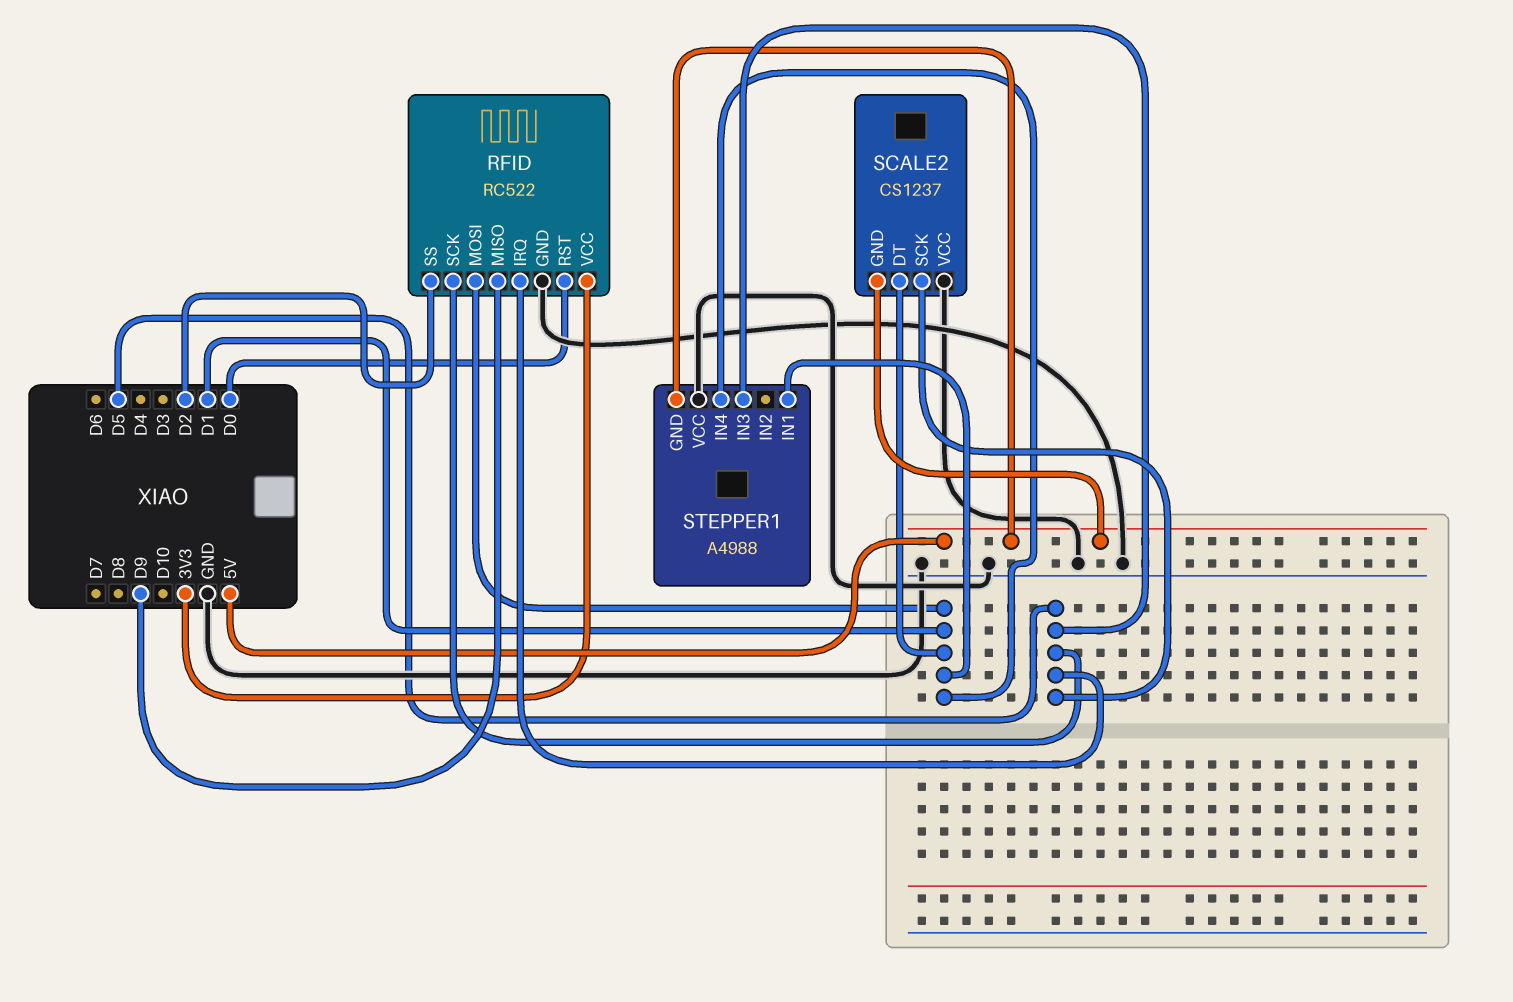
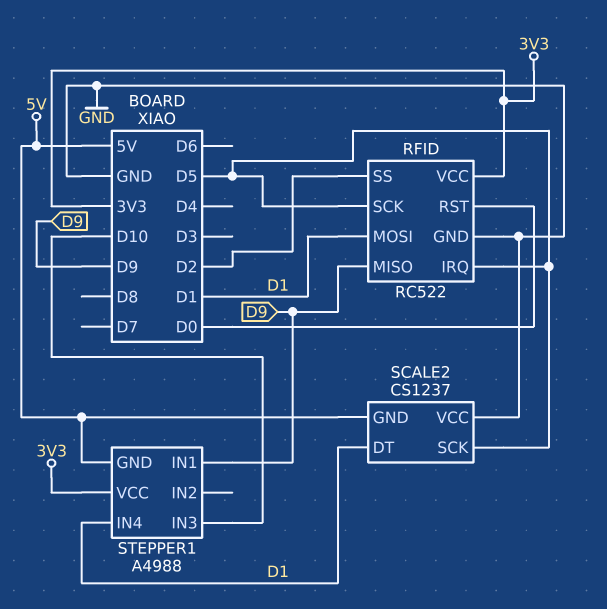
STEPPER1 pin IN1: D1 -> D9
STEPPER1 pin IN3: D5 -> D10
STEPPER1 pin VCC: GND -> 3V3

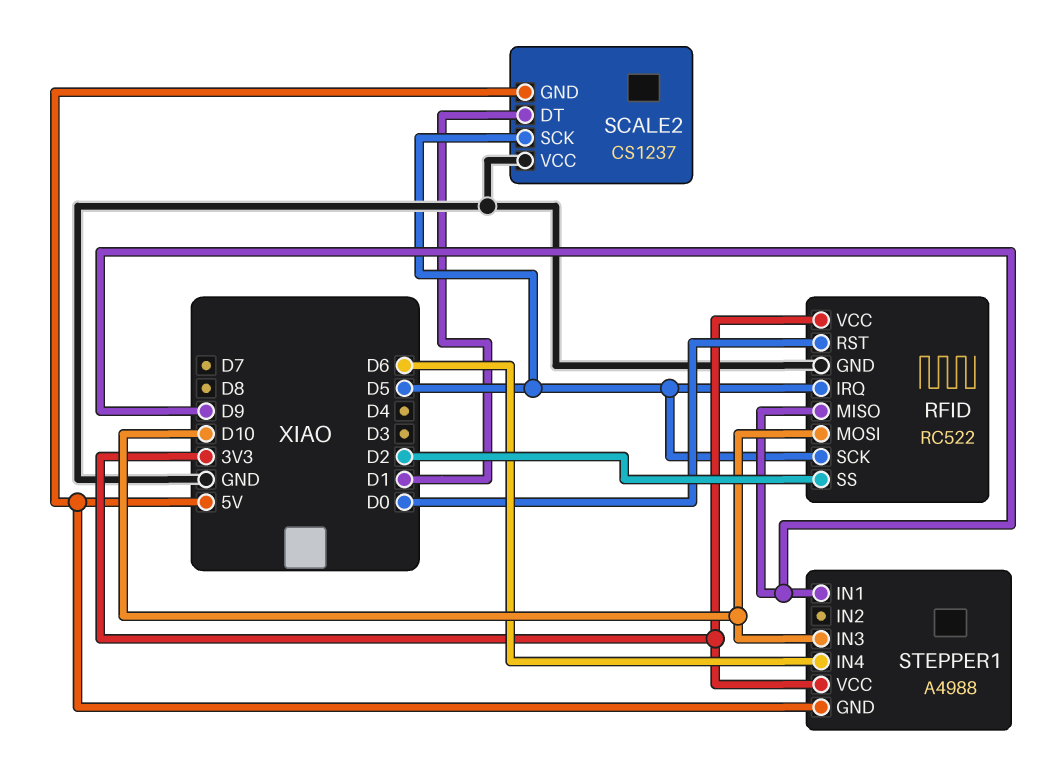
RFID pin MOSI: D1 -> D10
STEPPER1 pin IN4: D1 -> D6

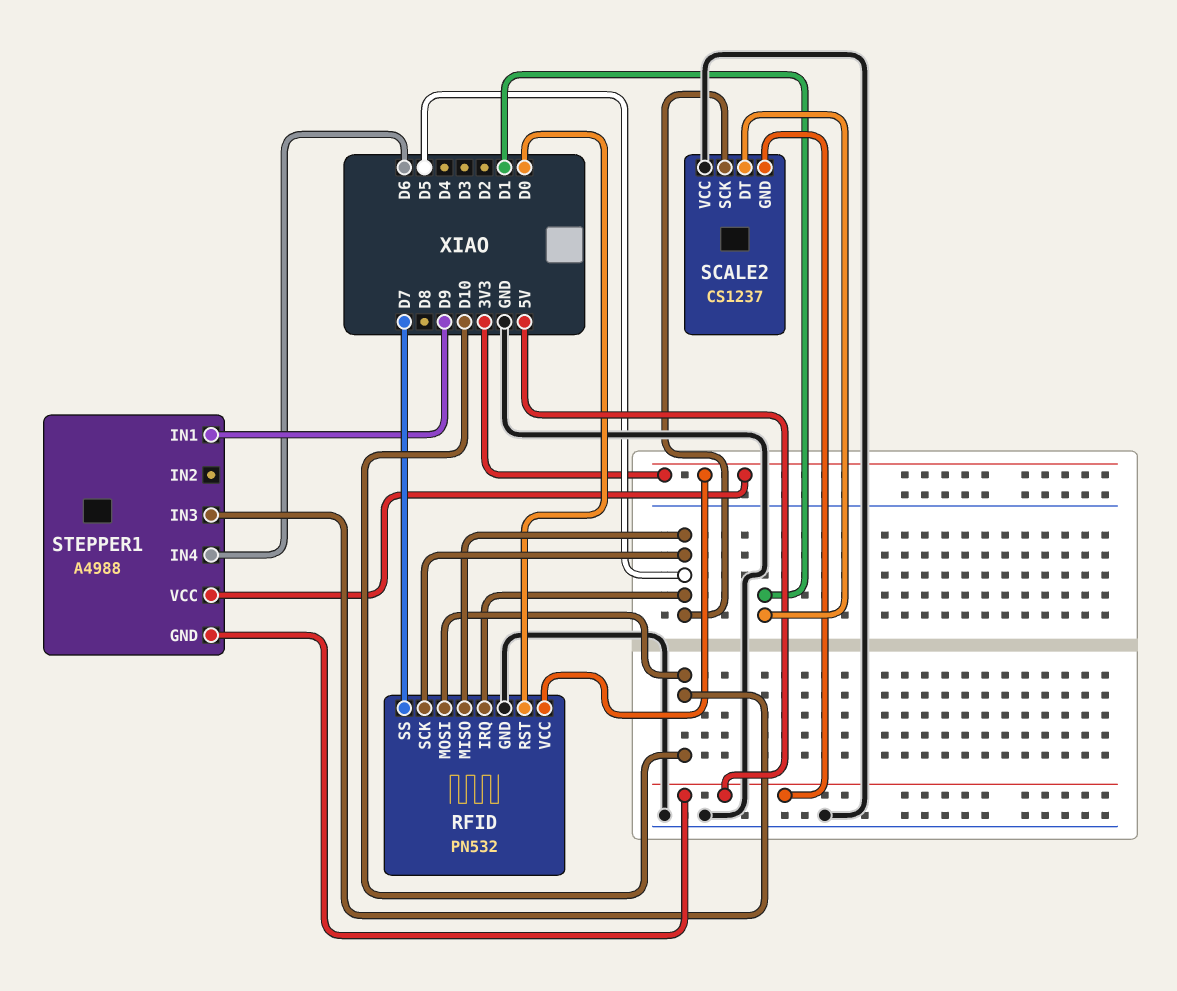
RFID: RC522 -> PN532
RFID pin MISO: D9 -> D5
RFID pin SS: D2 -> D7

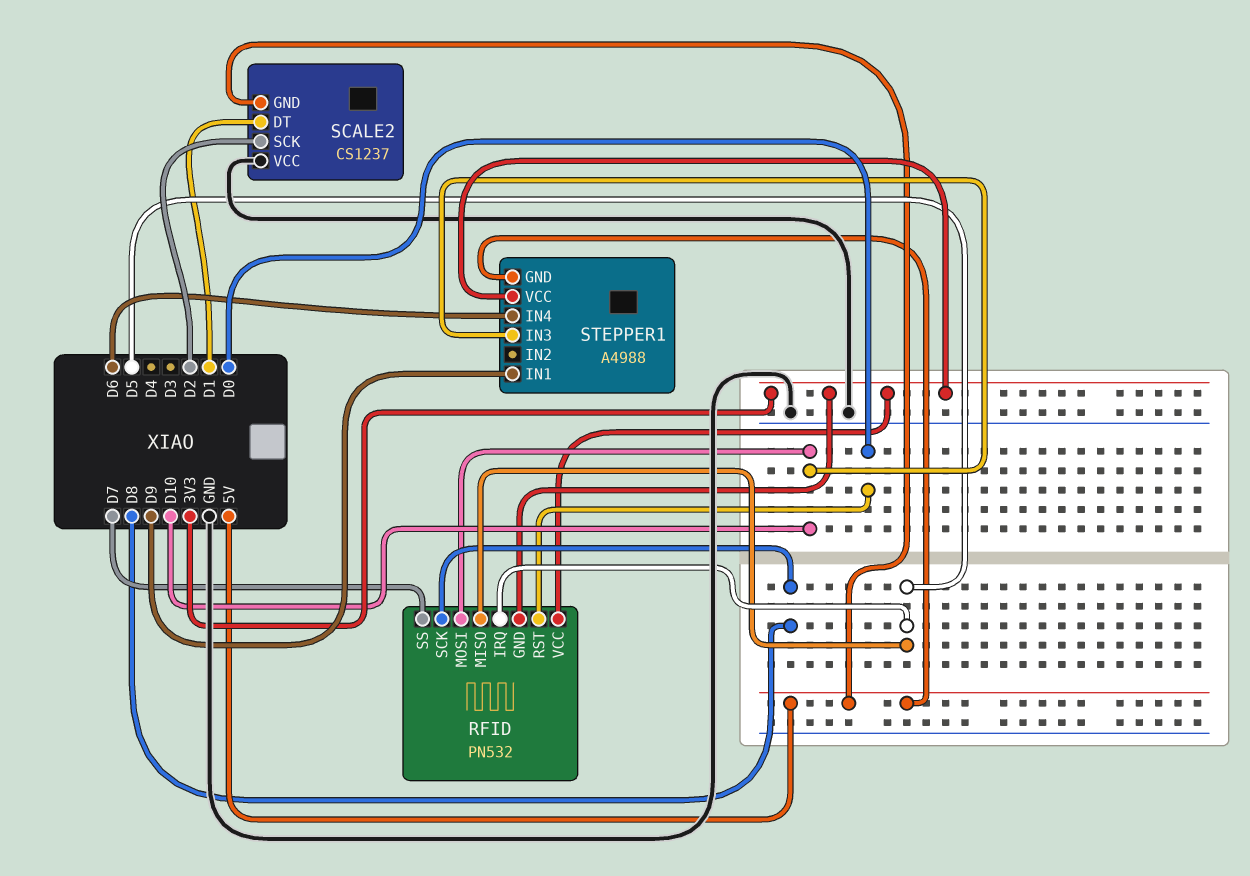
RFID pin GND: GND -> 3V3
RFID pin SCK: D5 -> D8
SCALE2 pin SCK: D5 -> D2

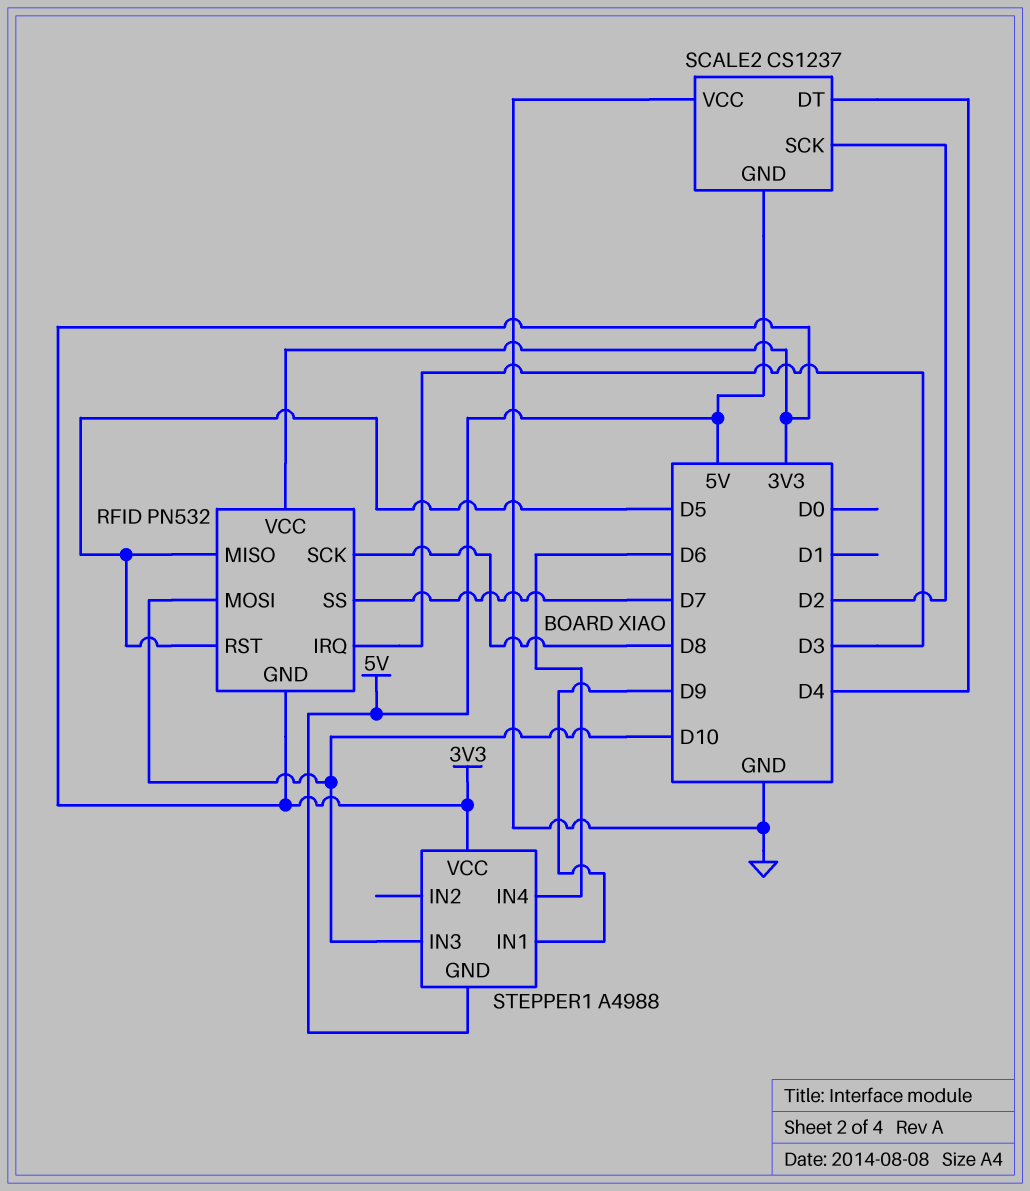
RFID pin IRQ: D5 -> D3
RFID pin RST: D0 -> D5
SCALE2 pin DT: D1 -> D4

